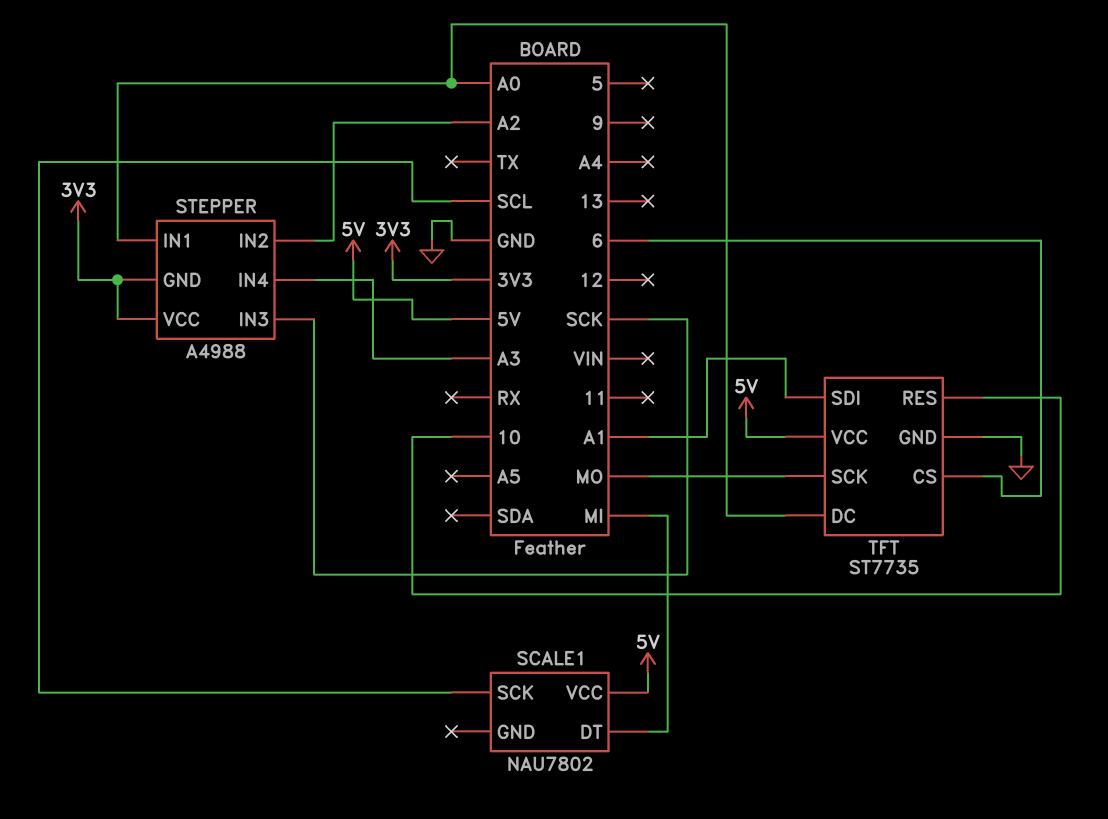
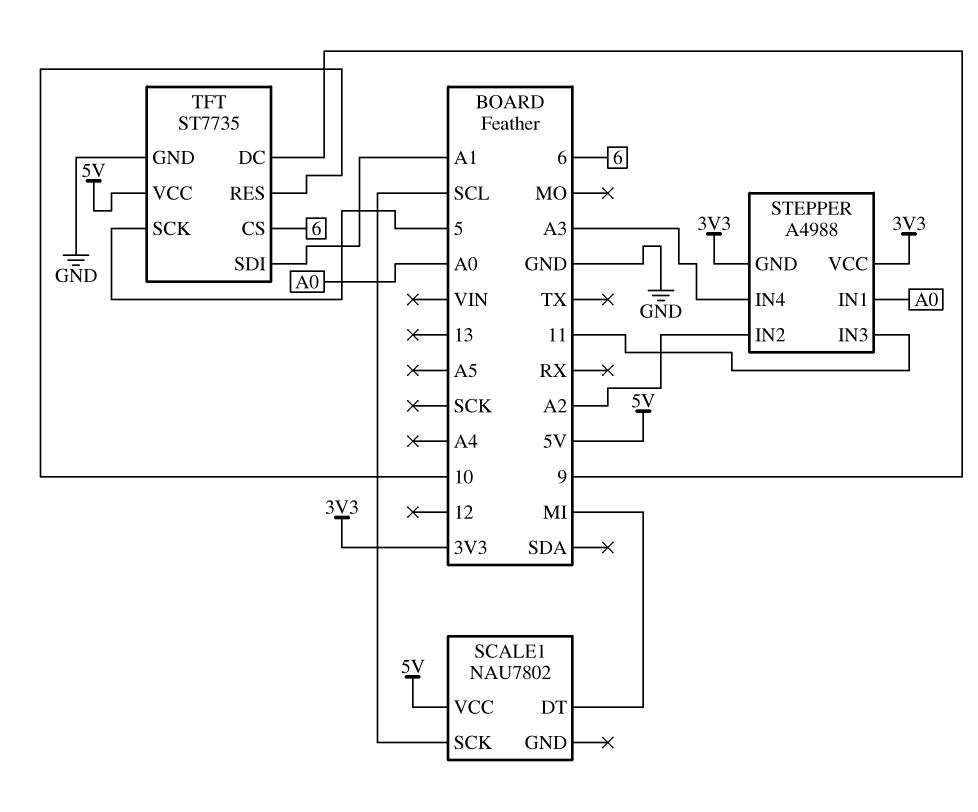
STEPPER pin IN3: SCK -> 11
TFT pin DC: A0 -> 9
TFT pin SCK: MO -> 5

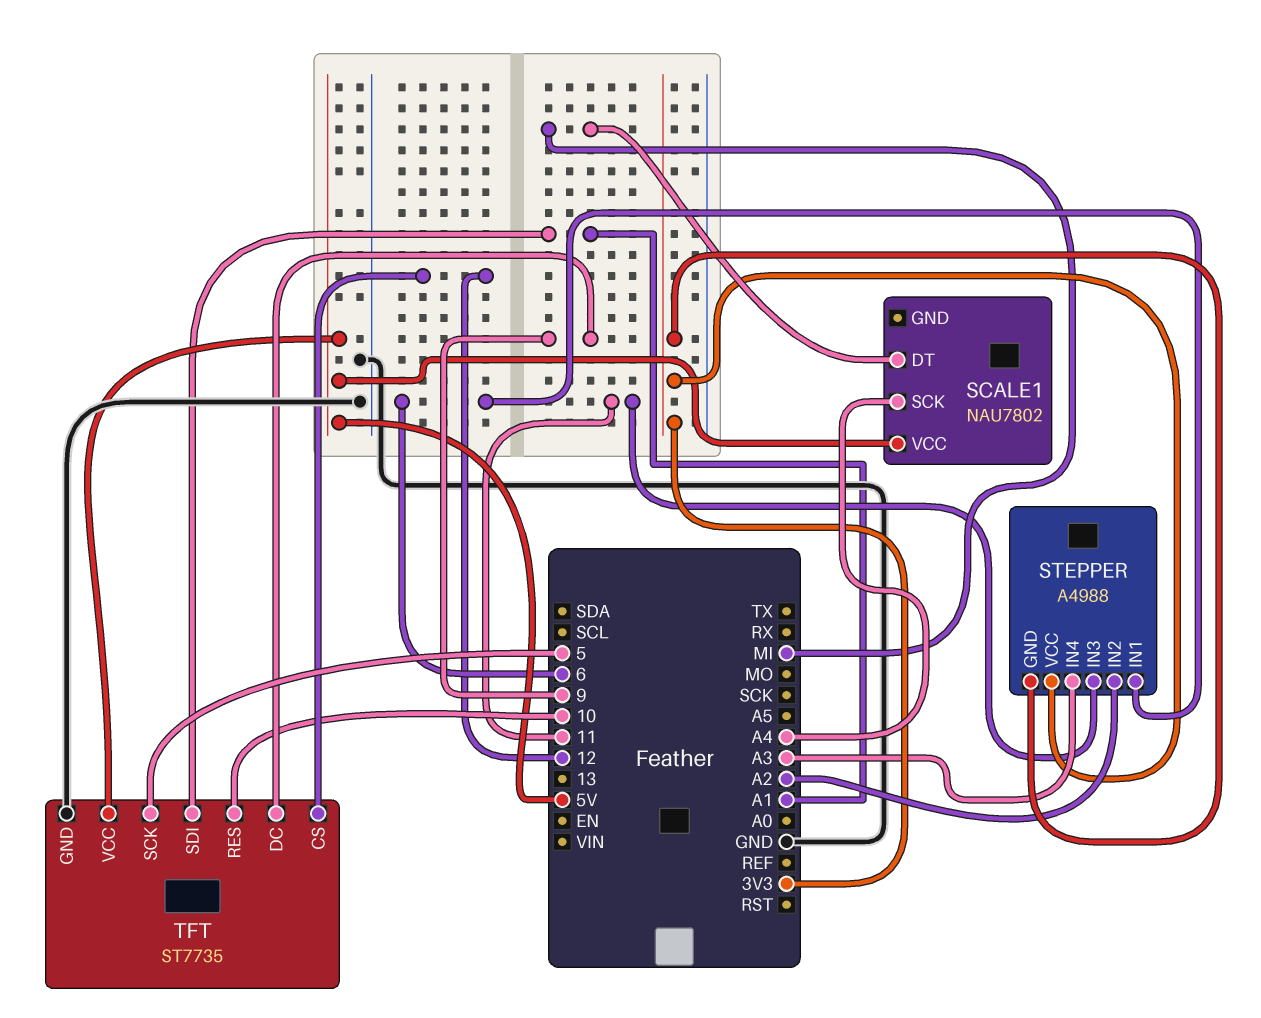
SCALE1 pin SCK: SCL -> A4
STEPPER pin IN1: A0 -> 6
TFT pin CS: 6 -> 12

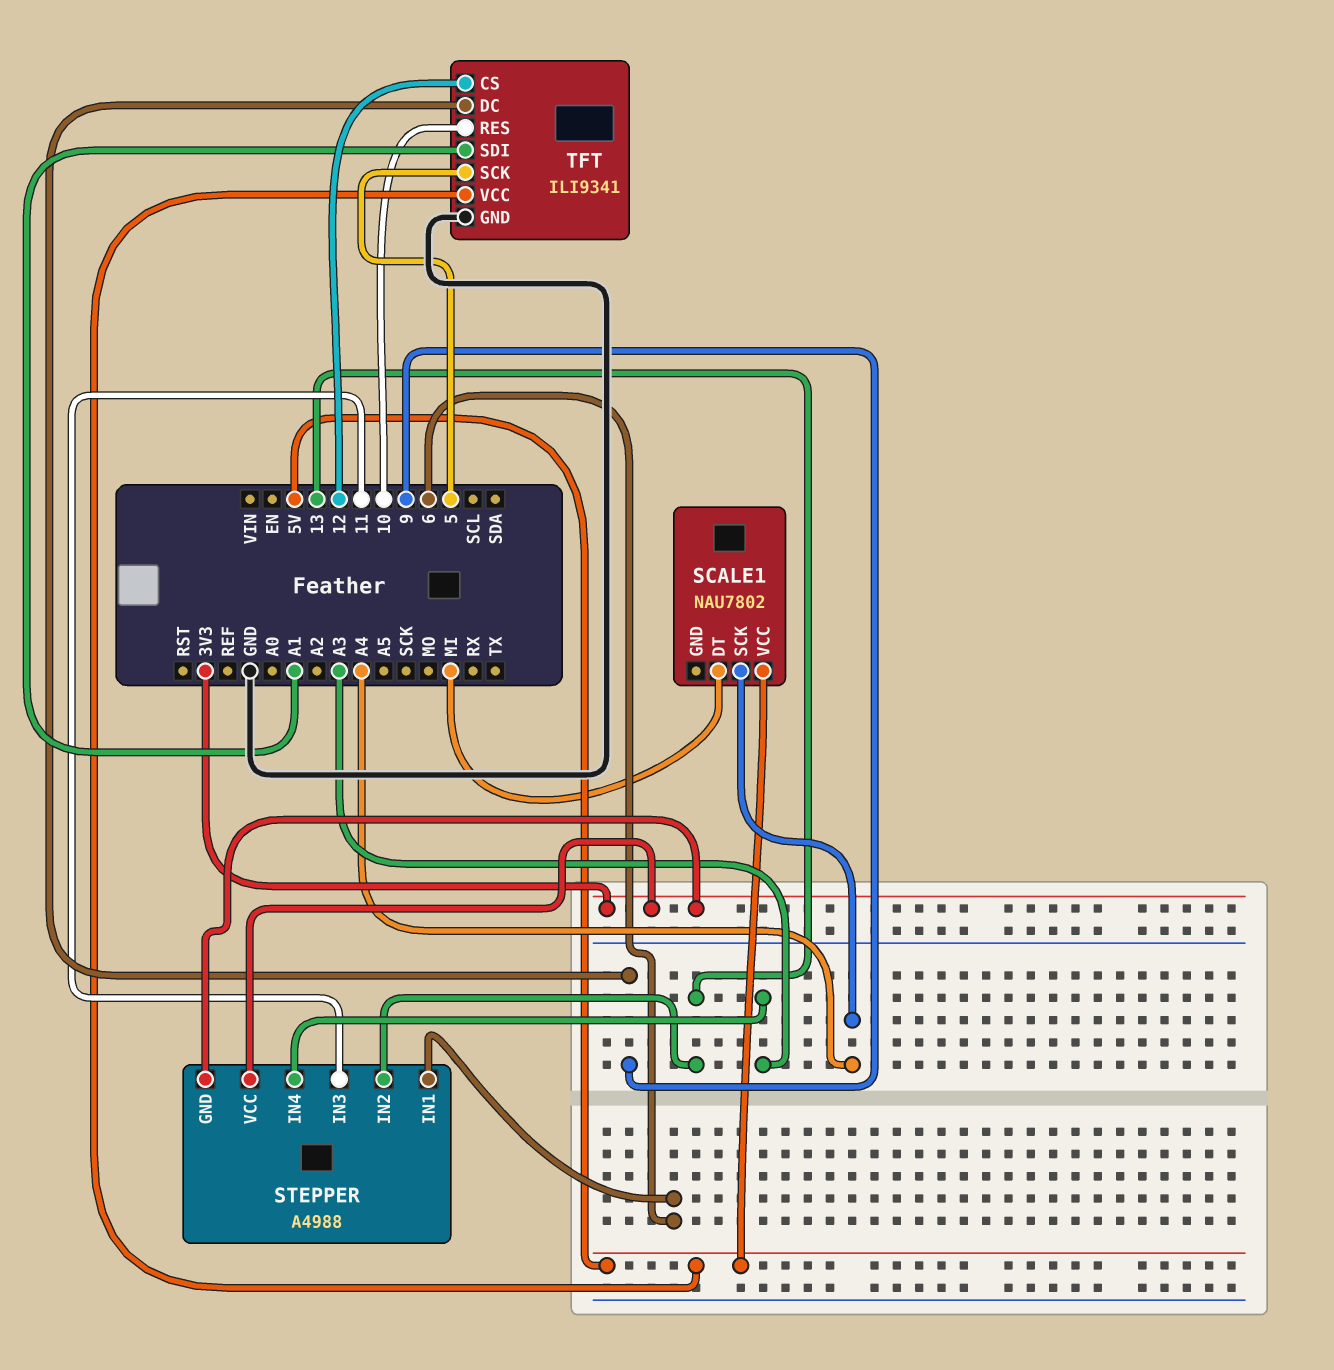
STEPPER pin IN2: A2 -> 13
TFT: ST7735 -> ILI9341

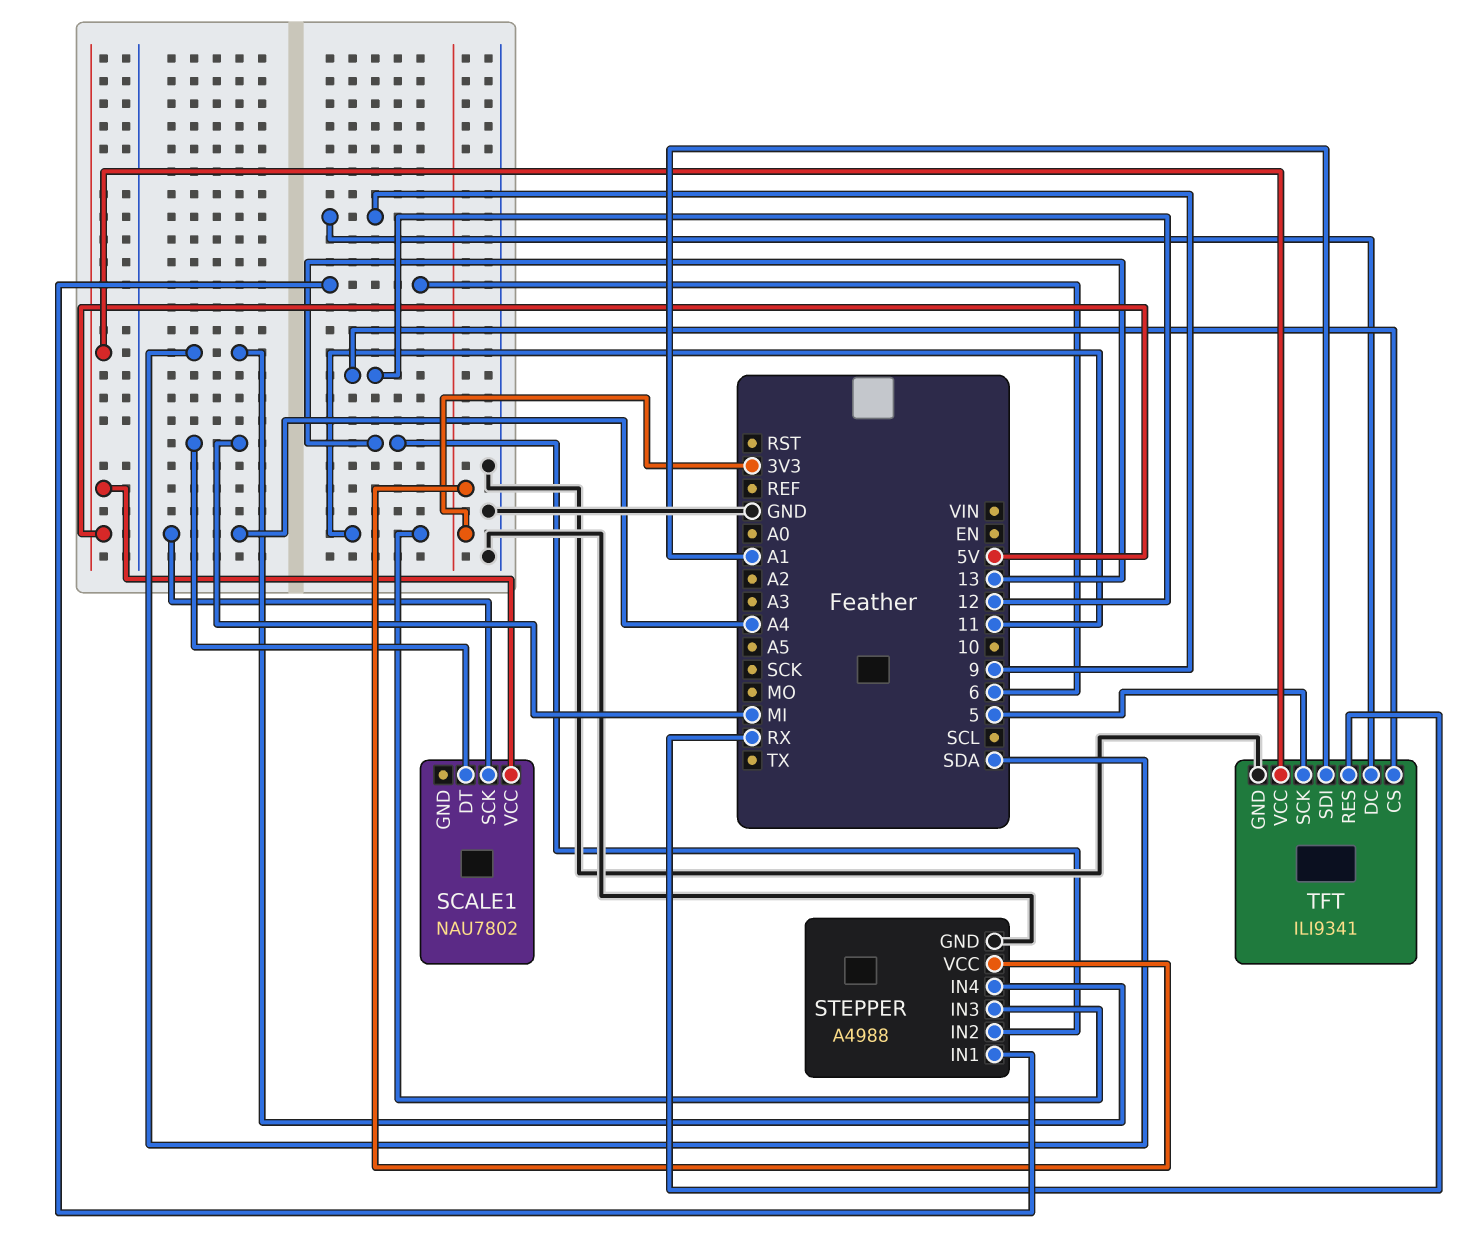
STEPPER pin GND: 3V3 -> GND
STEPPER pin IN4: A3 -> SDA
TFT pin RES: 10 -> RX

